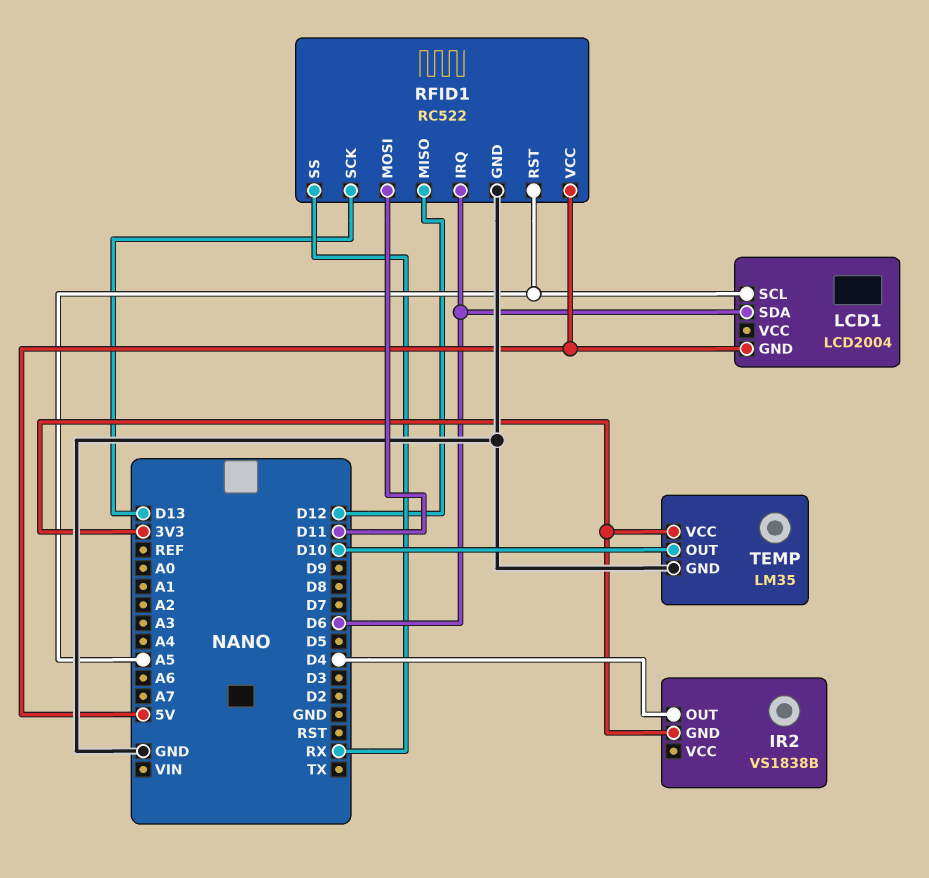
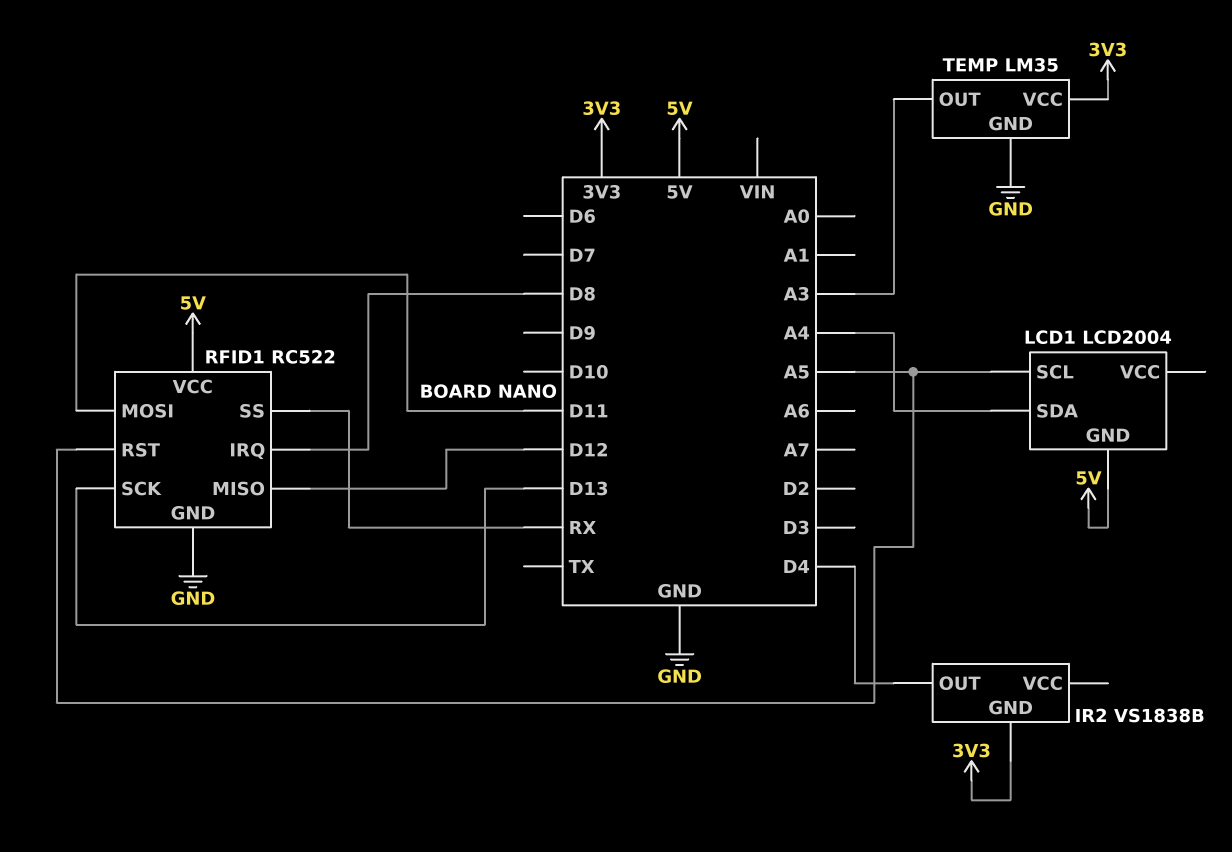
LCD1 pin SDA: D6 -> A4
RFID1 pin IRQ: D6 -> D8
TEMP pin OUT: D10 -> A3

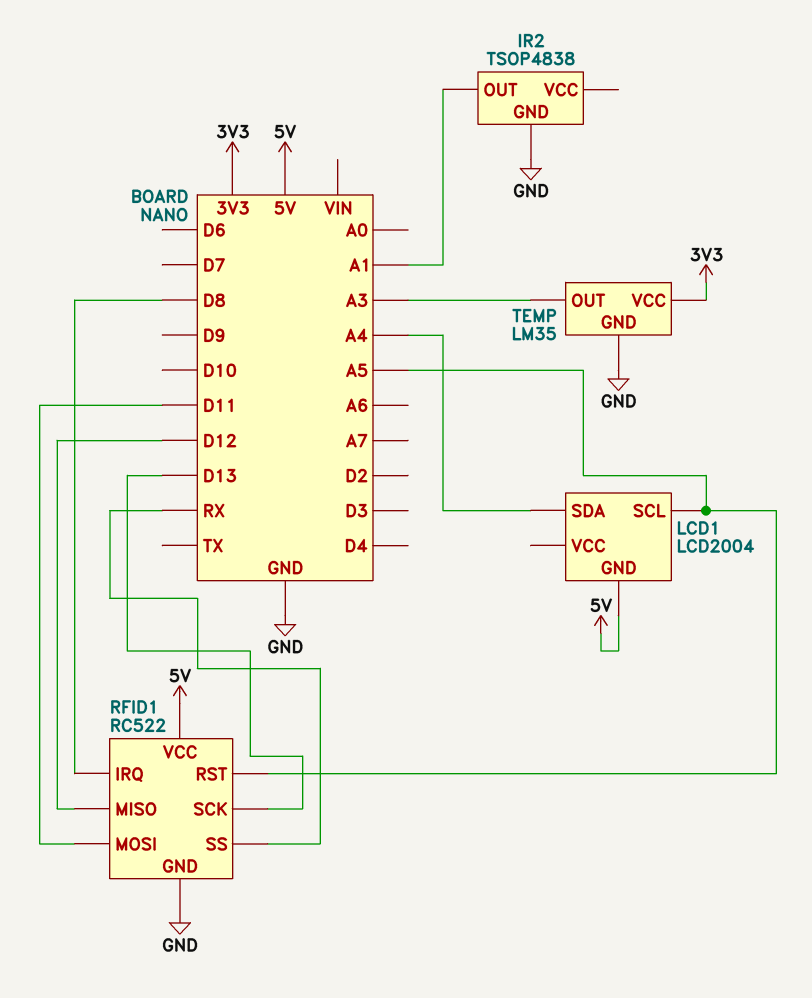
IR2: VS1838B -> TSOP4838
IR2 pin GND: 3V3 -> GND
IR2 pin OUT: D4 -> A1

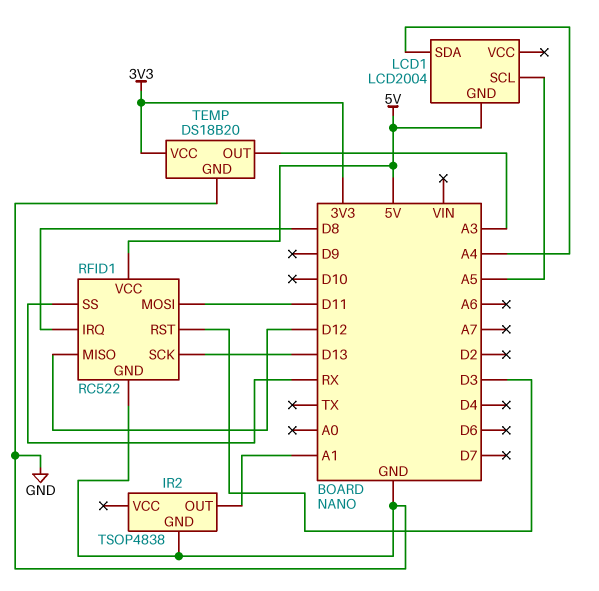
RFID1 pin RST: A5 -> D3
TEMP: LM35 -> DS18B20

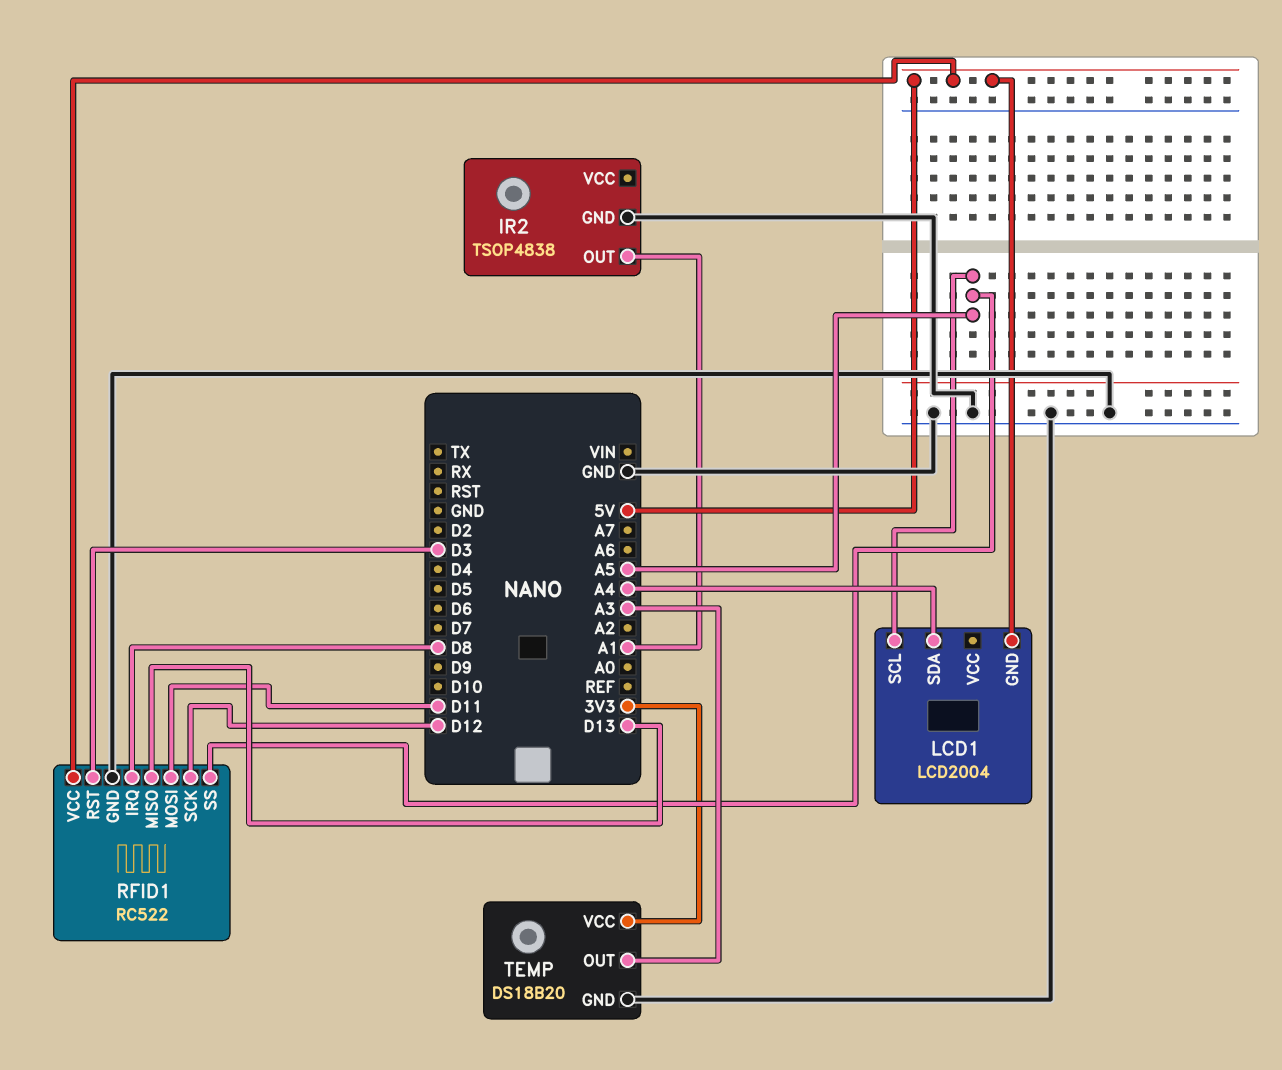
RFID1 pin MISO: D12 -> D13
RFID1 pin SCK: D13 -> D12
RFID1 pin SS: RX -> A5

